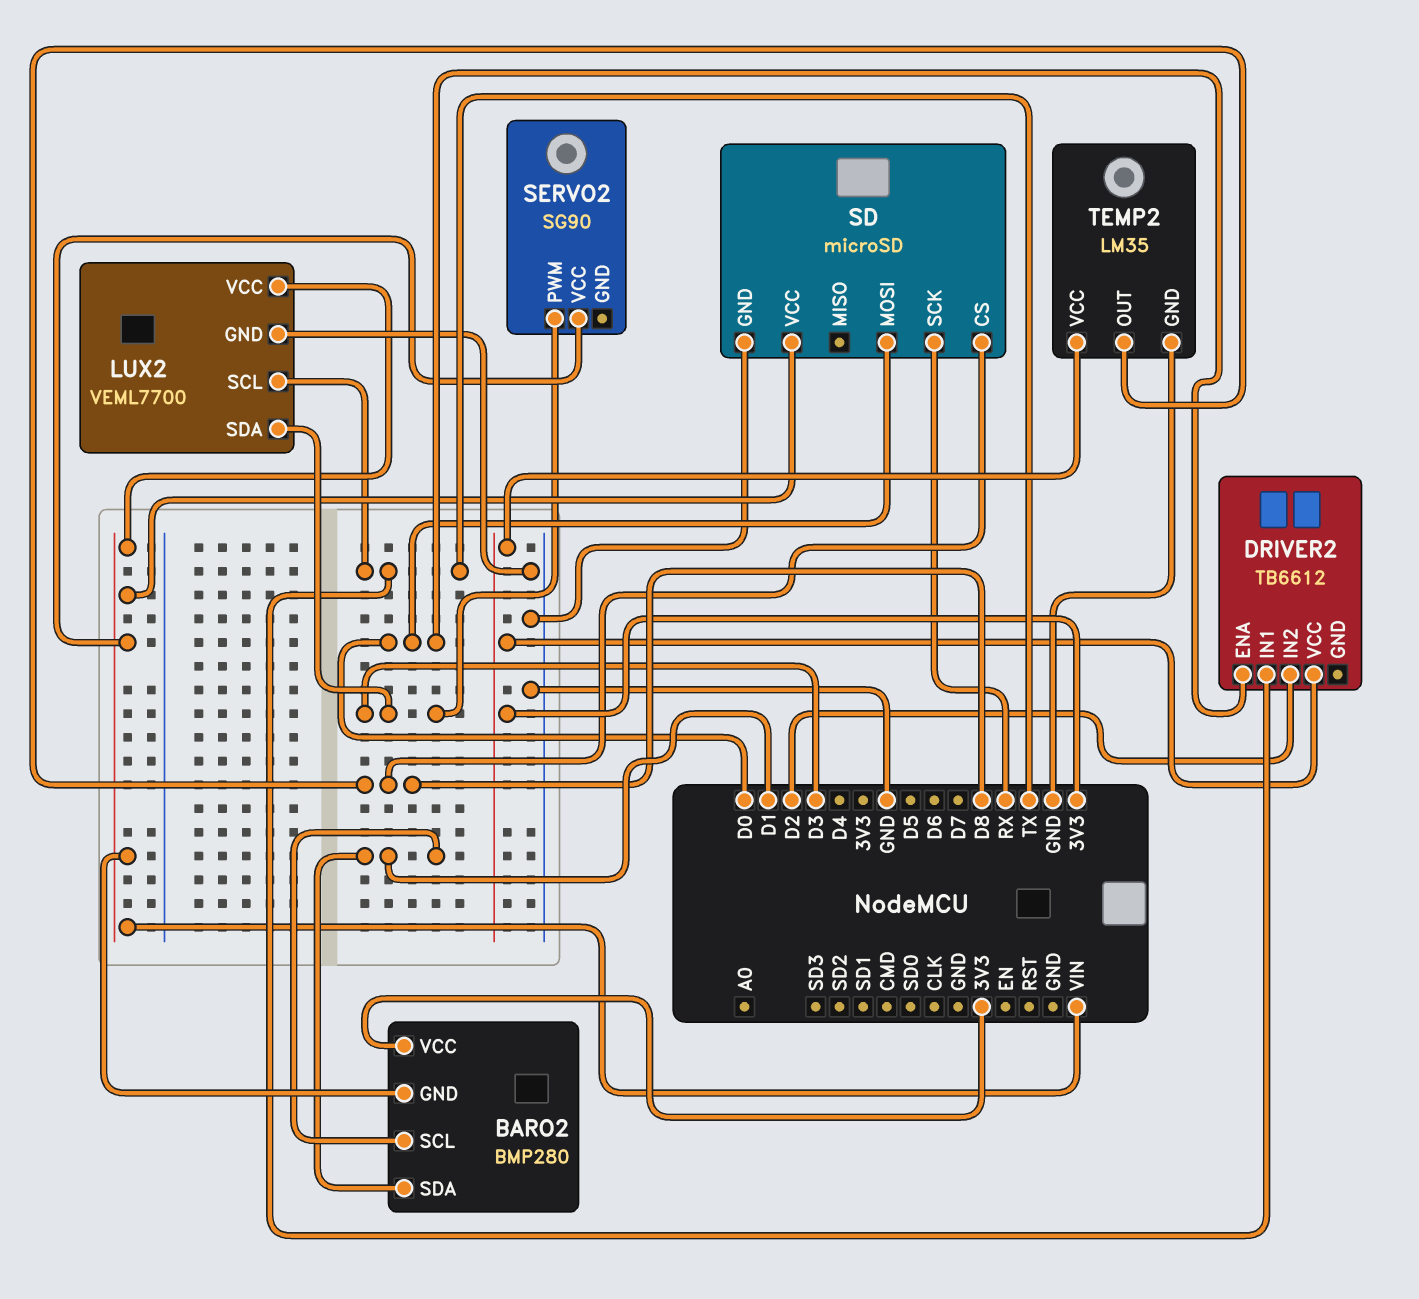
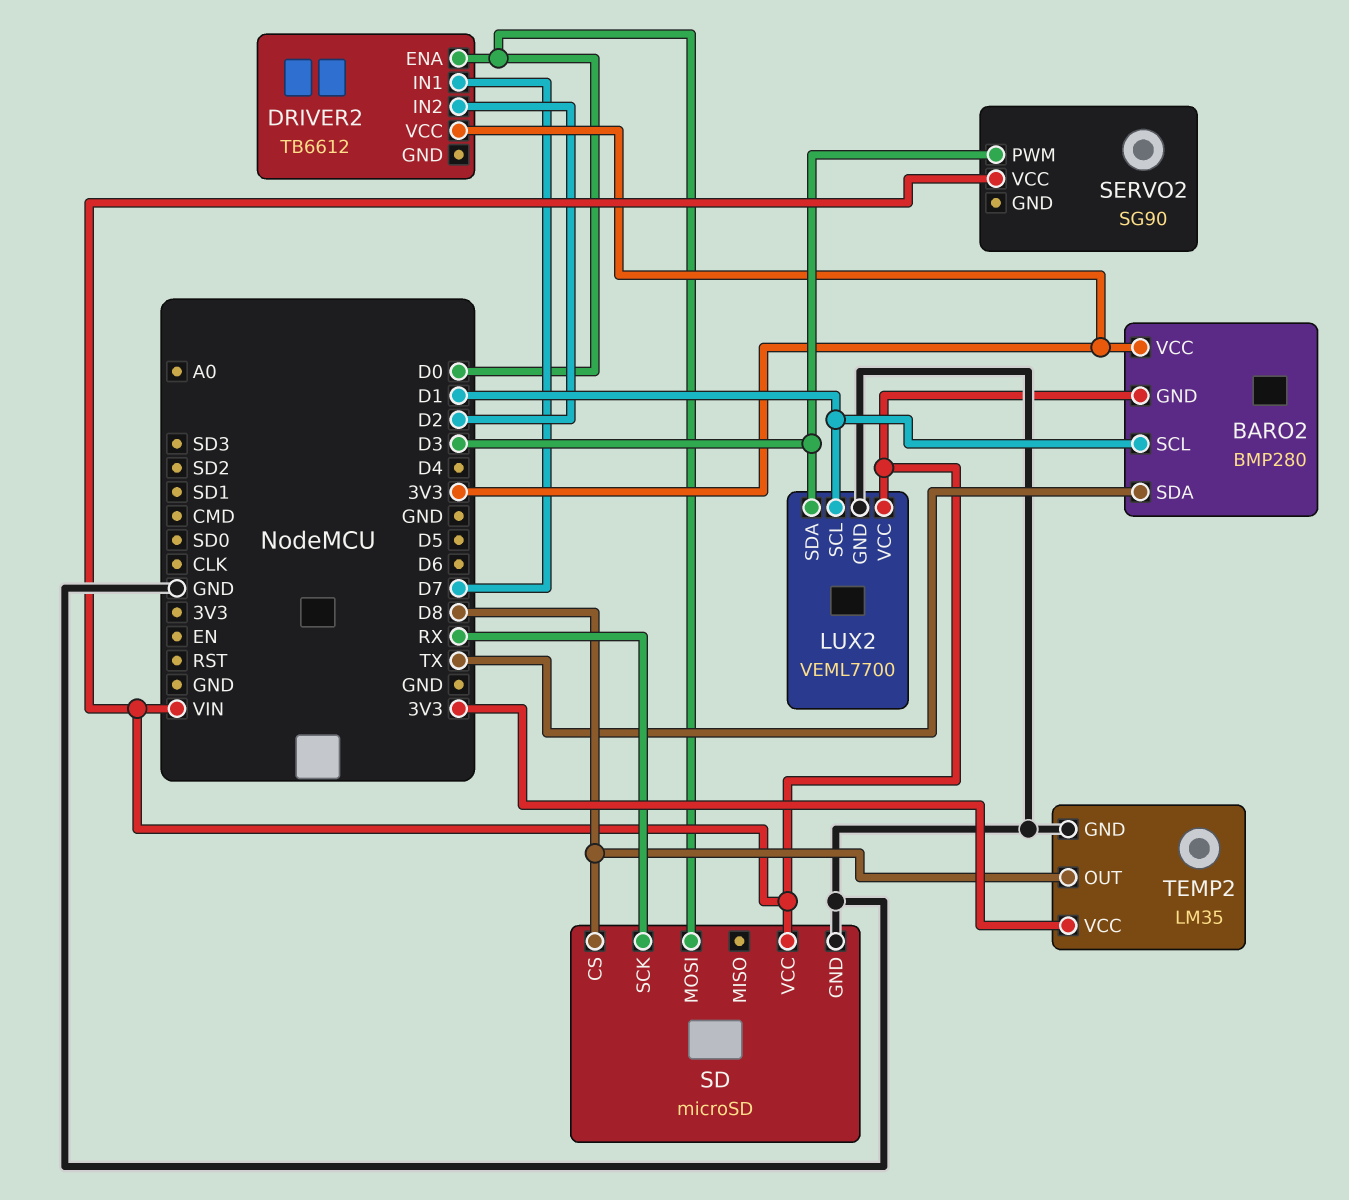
BARO2 pin SDA: D1 -> TX
DRIVER2 pin IN1: TX -> D7
LUX2 pin SCL: TX -> D1

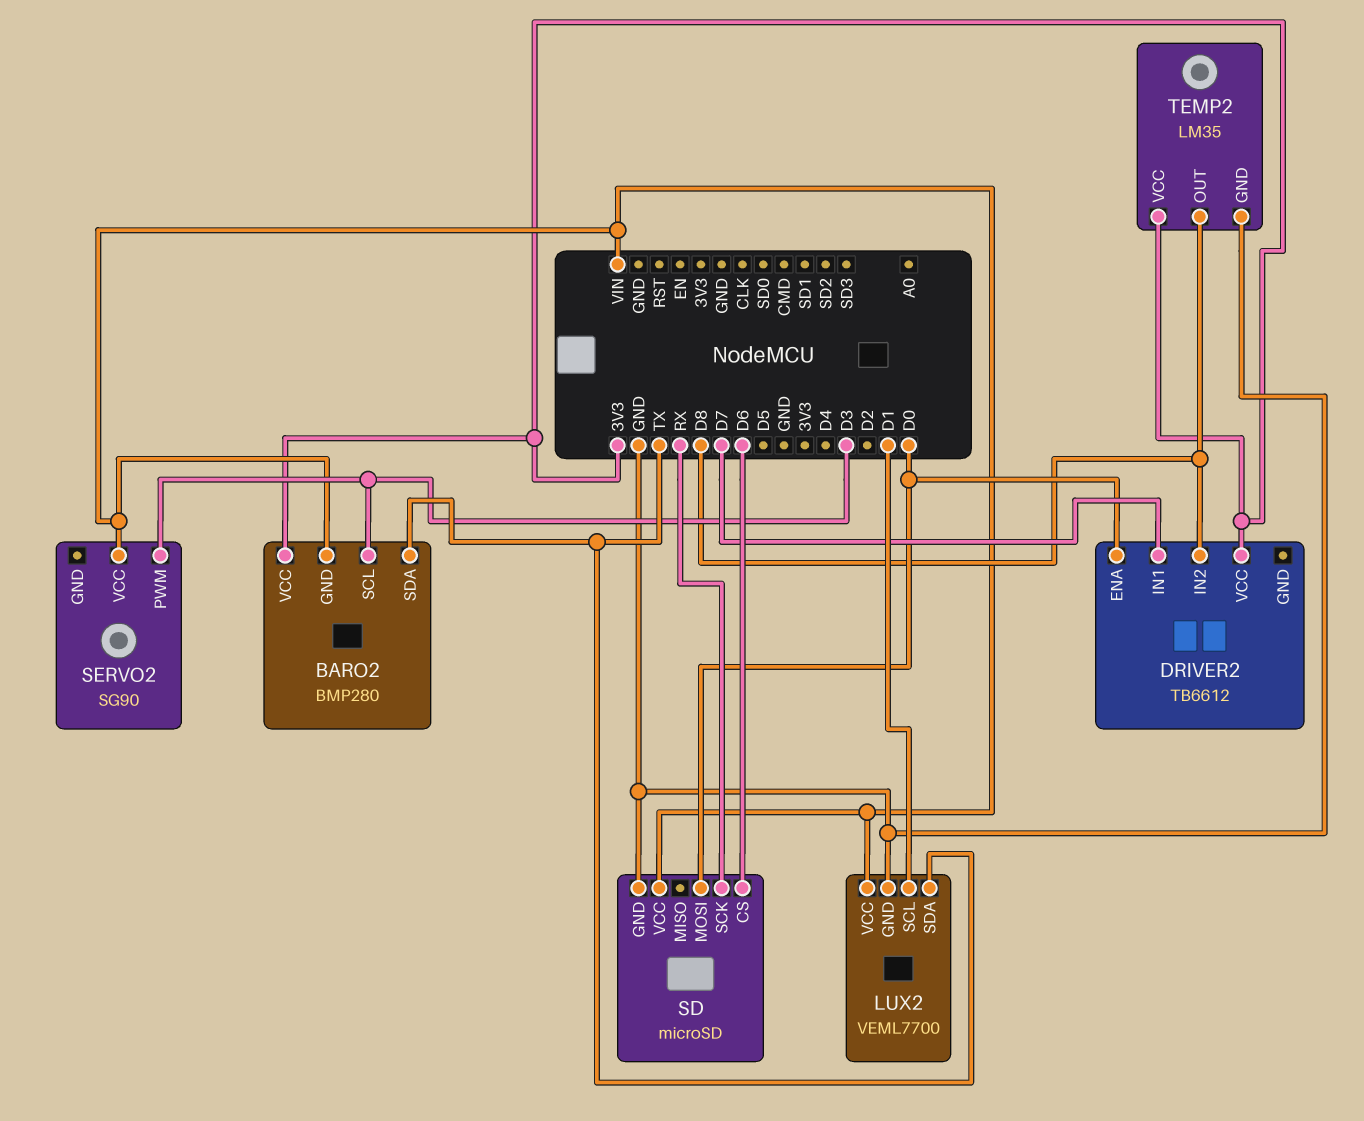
BARO2 pin SCL: D1 -> D3
DRIVER2 pin IN2: D2 -> D8
LUX2 pin SDA: D3 -> TX
SD pin CS: D8 -> D6

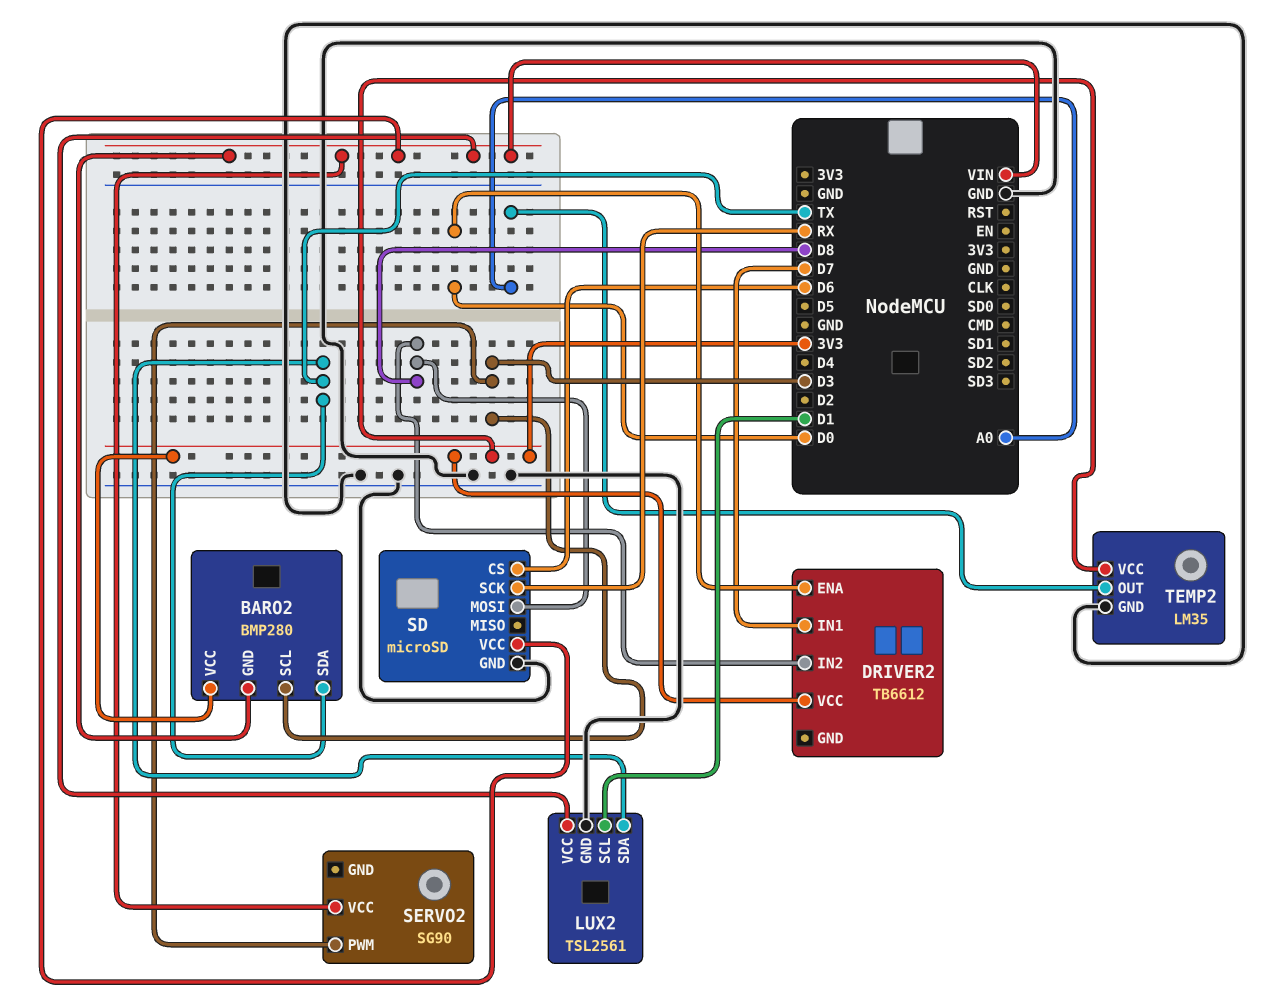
LUX2: VEML7700 -> TSL2561
SD pin MOSI: D0 -> D8
TEMP2 pin OUT: D8 -> A0

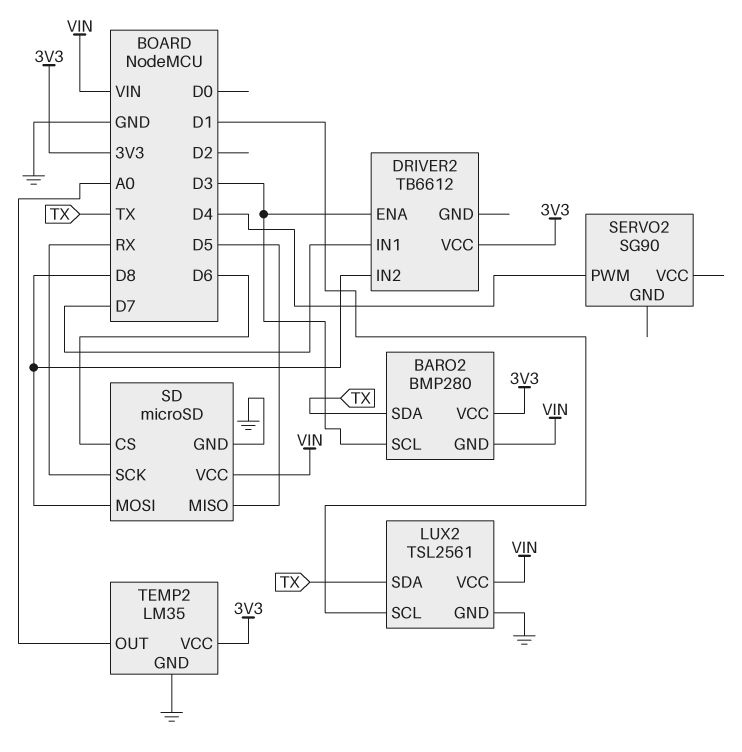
DRIVER2 pin ENA: D0 -> D3
SD pin MISO: none -> D5
SERVO2 pin PWM: D3 -> D4
SERVO2 pin VCC: VIN -> none

